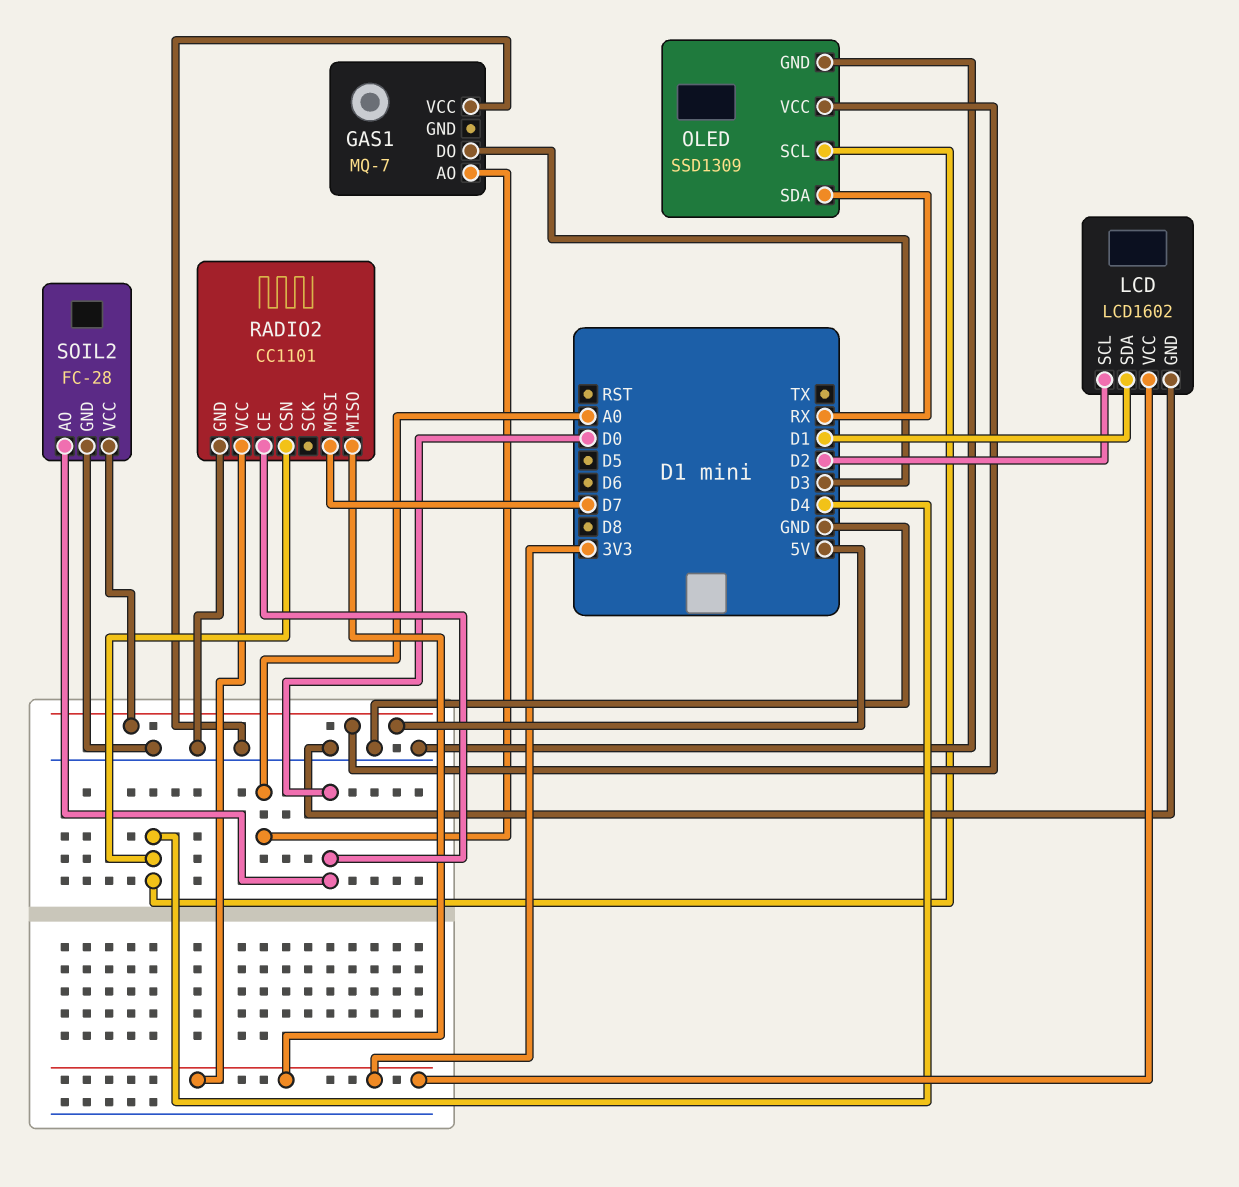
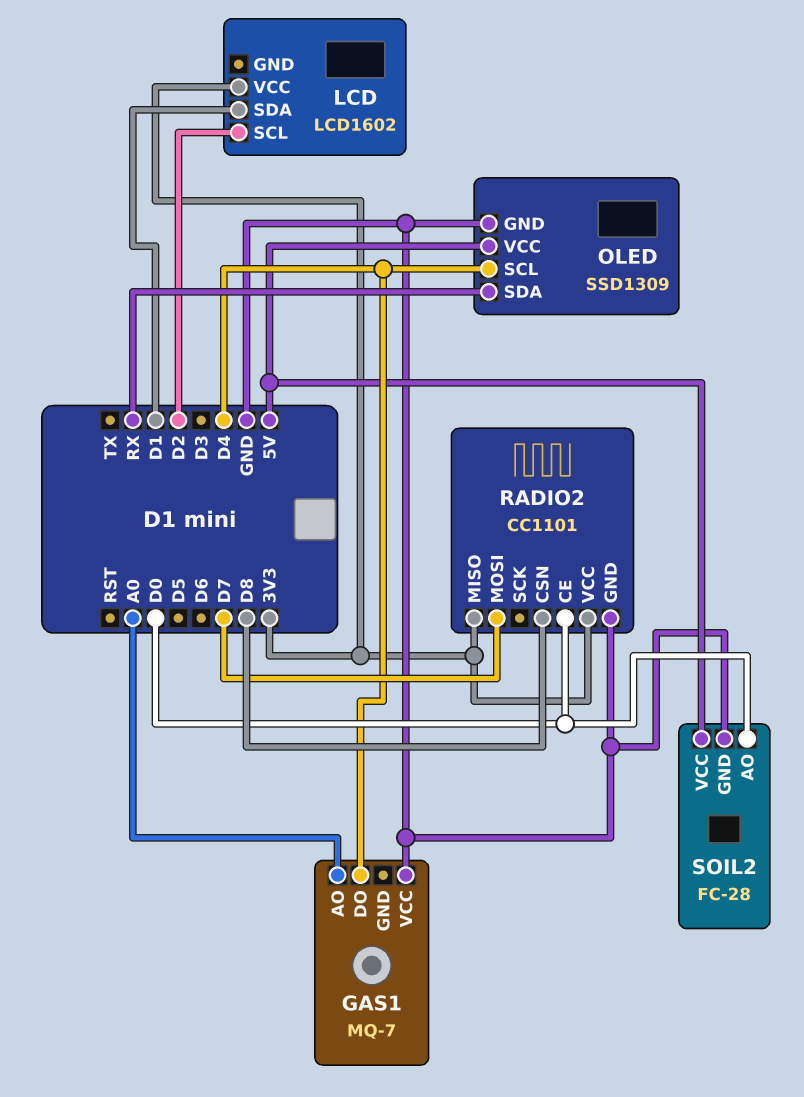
GAS1 pin DO: D3 -> D4
LCD pin GND: GND -> none
RADIO2 pin CSN: D4 -> D8

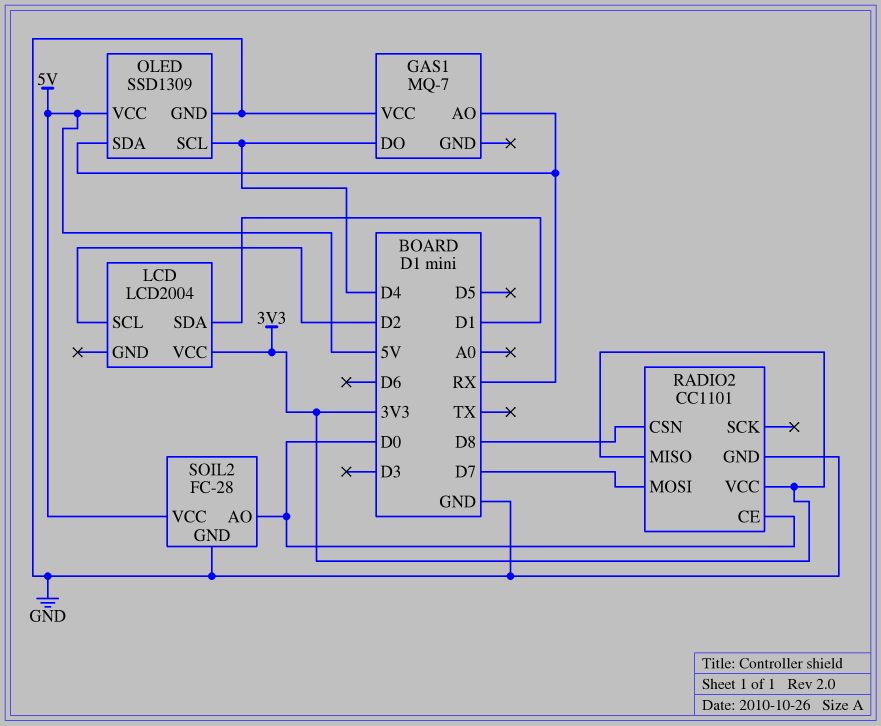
GAS1 pin AO: A0 -> RX
LCD: LCD1602 -> LCD2004

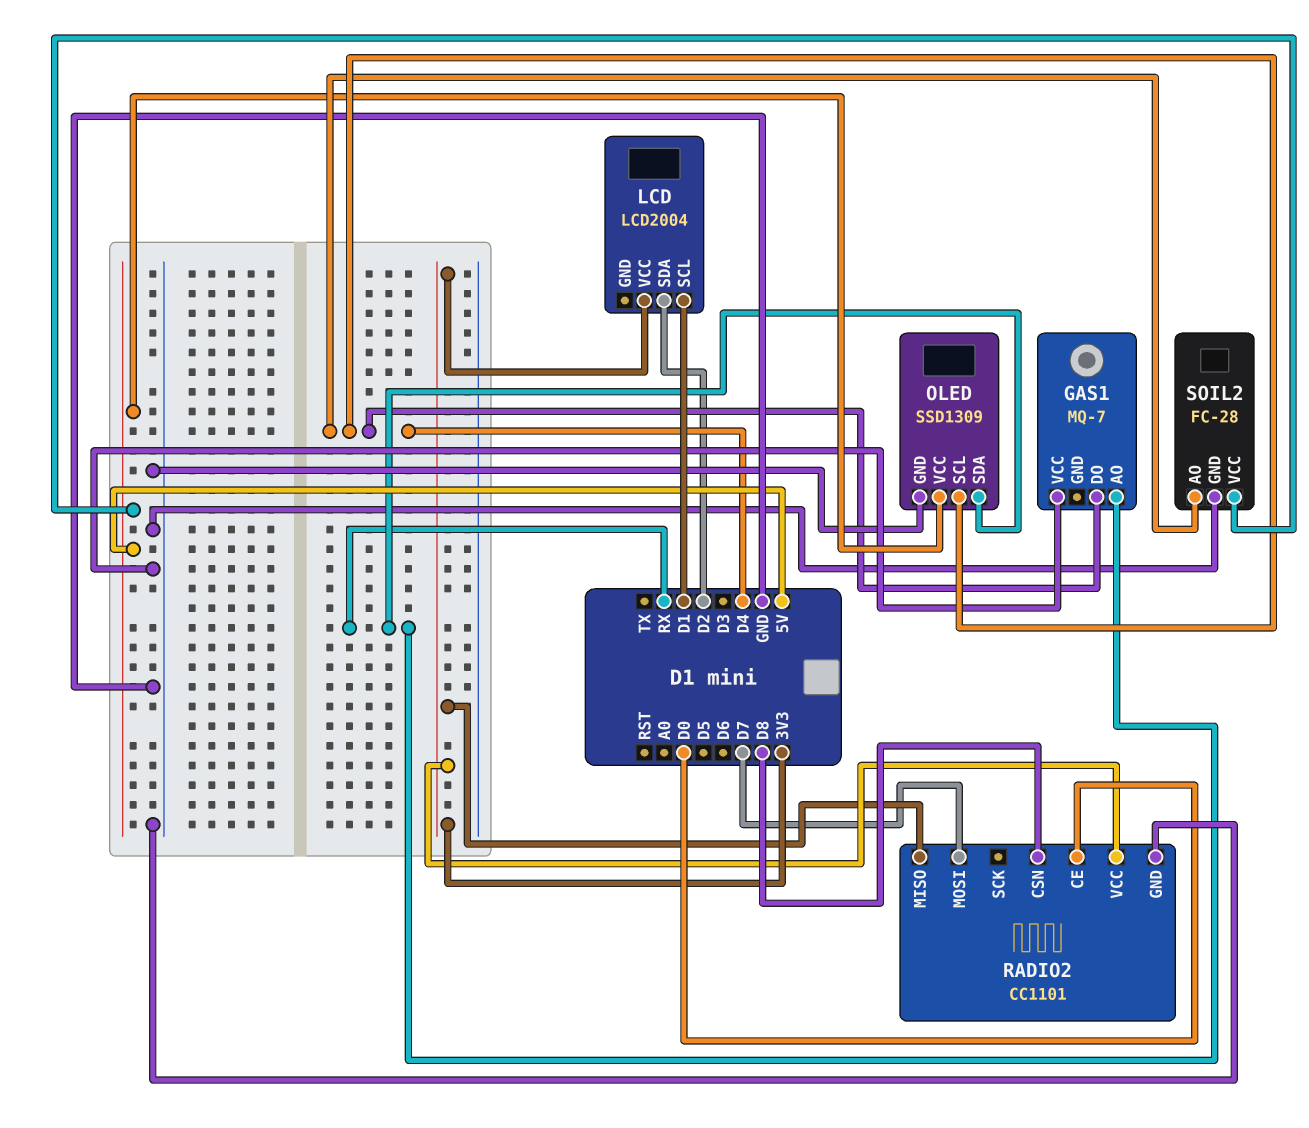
LCD pin SCL: D2 -> D1
LCD pin SDA: D1 -> D2
SOIL2 pin AO: D0 -> D4

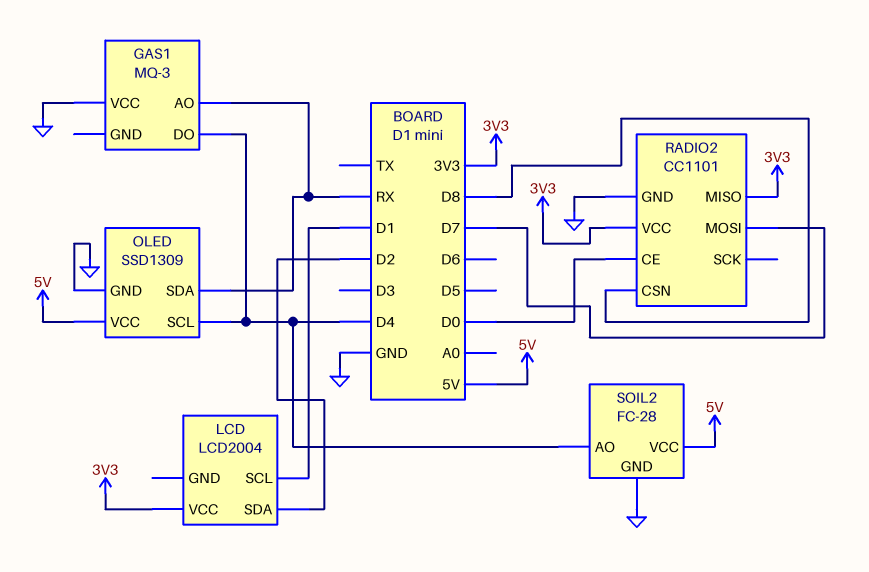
GAS1: MQ-7 -> MQ-3

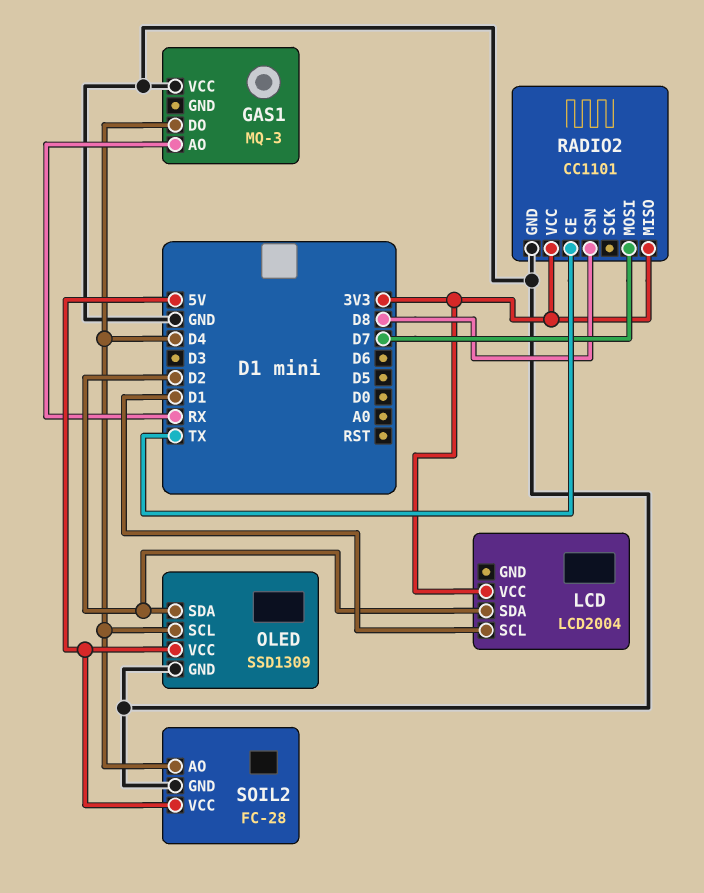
OLED pin SDA: RX -> D2
RADIO2 pin CE: D0 -> TX

